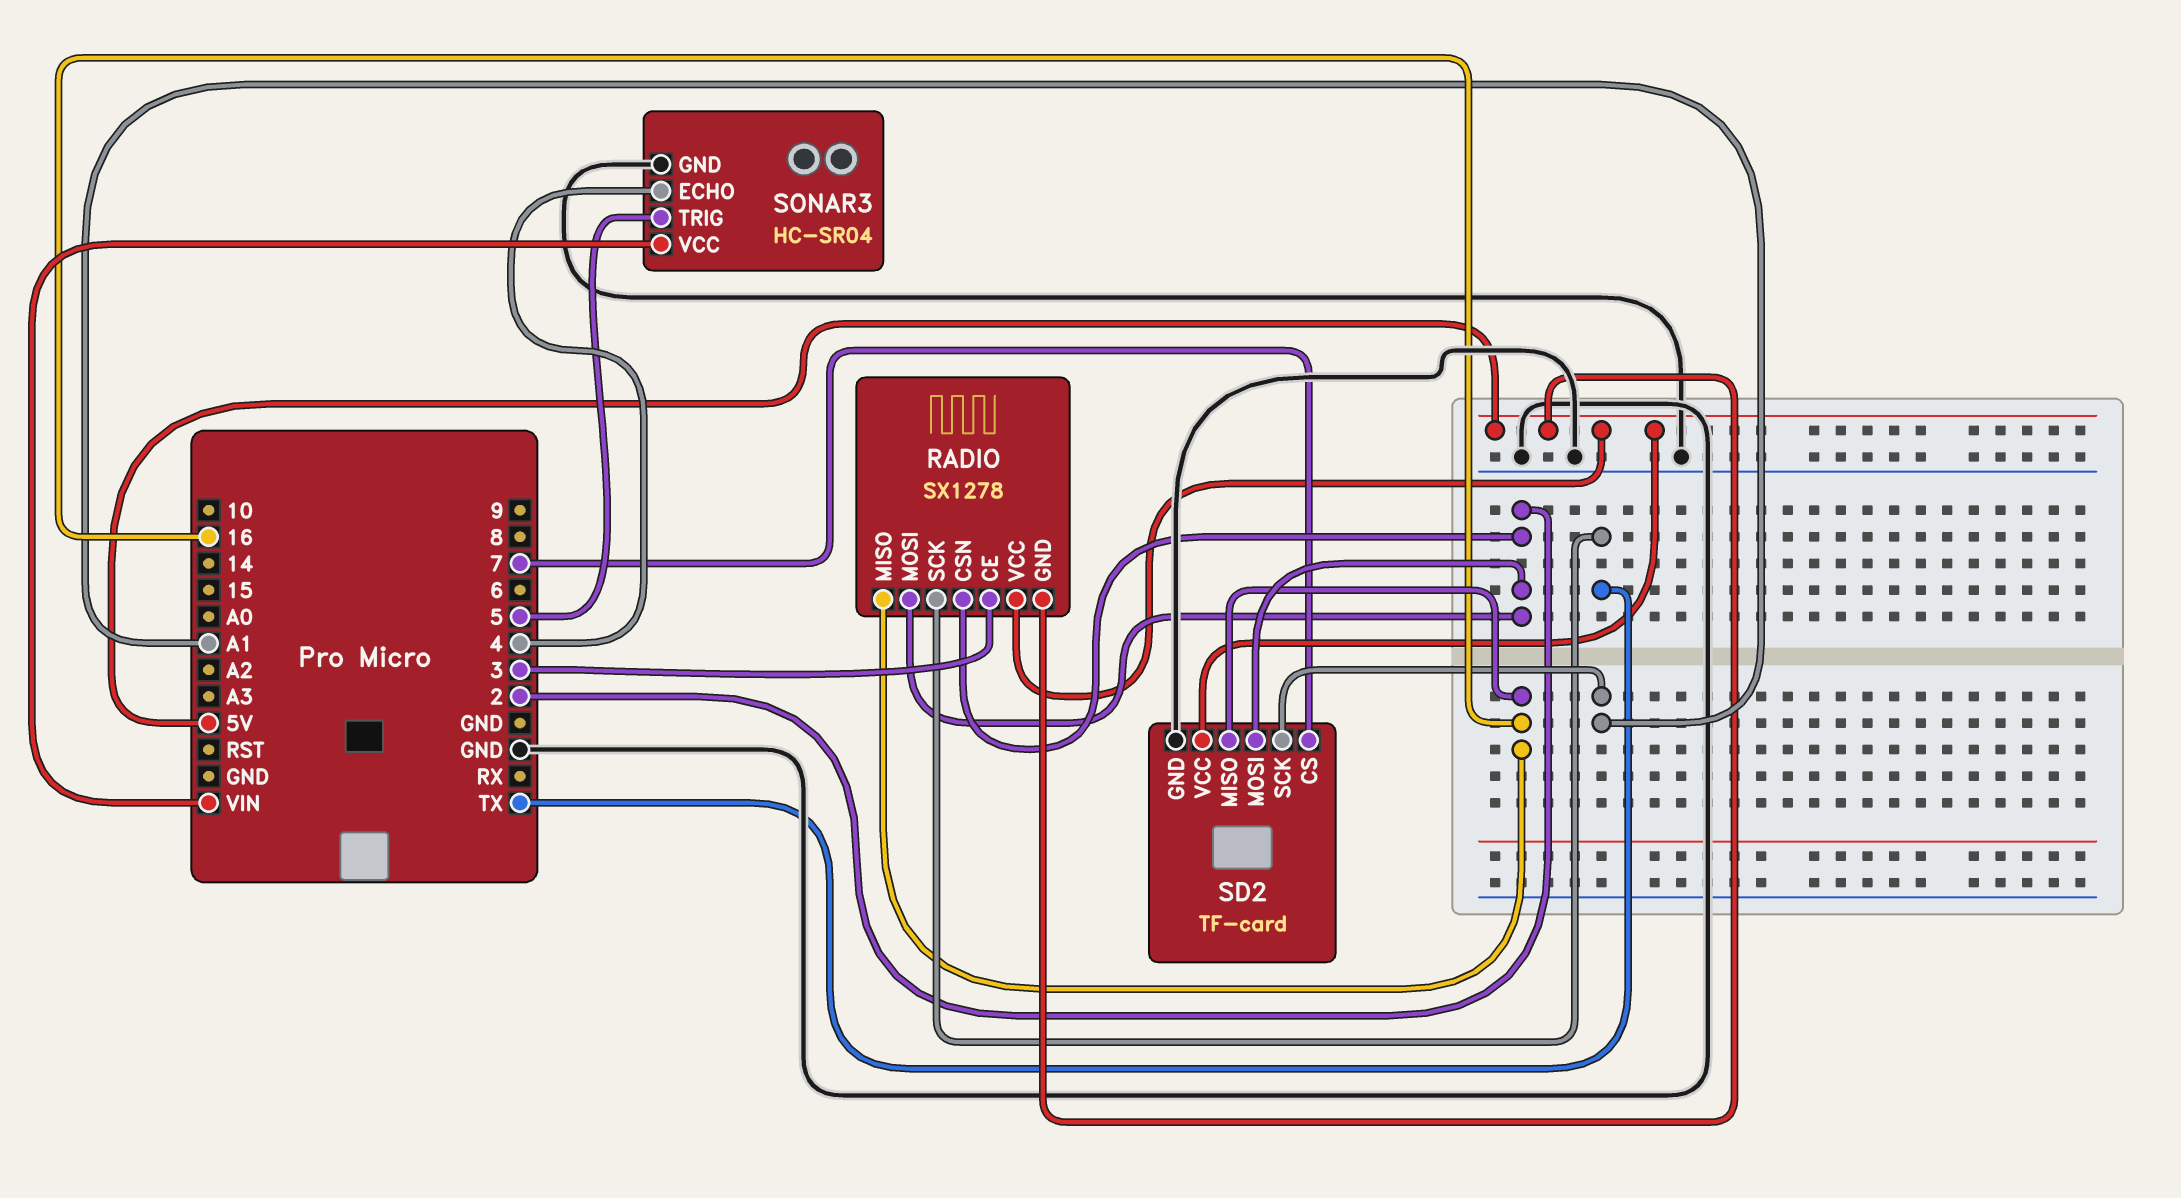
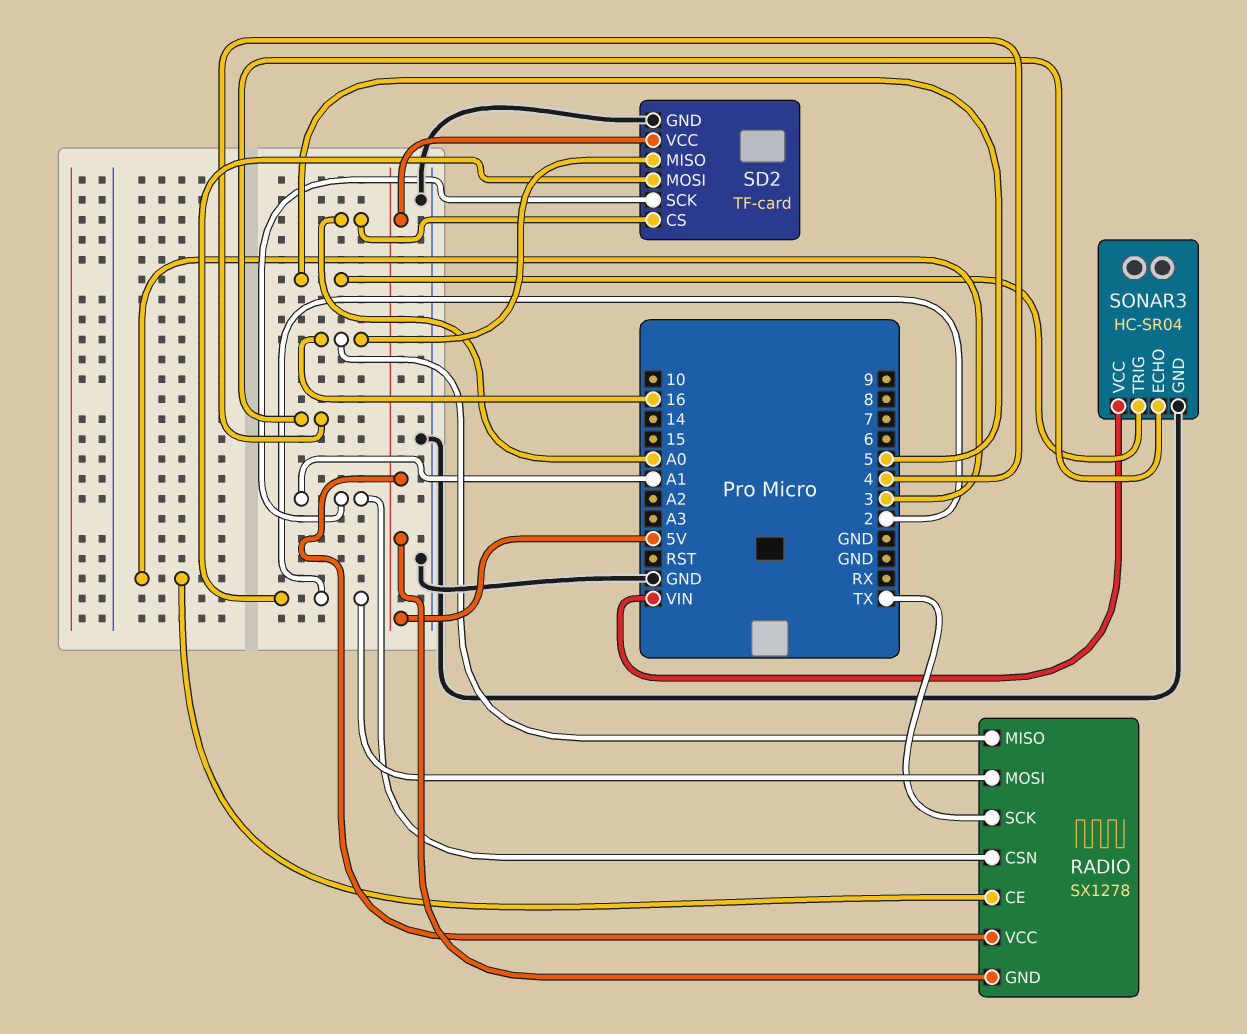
RADIO pin CSN: 2 -> A1
SD2 pin CS: 7 -> A0

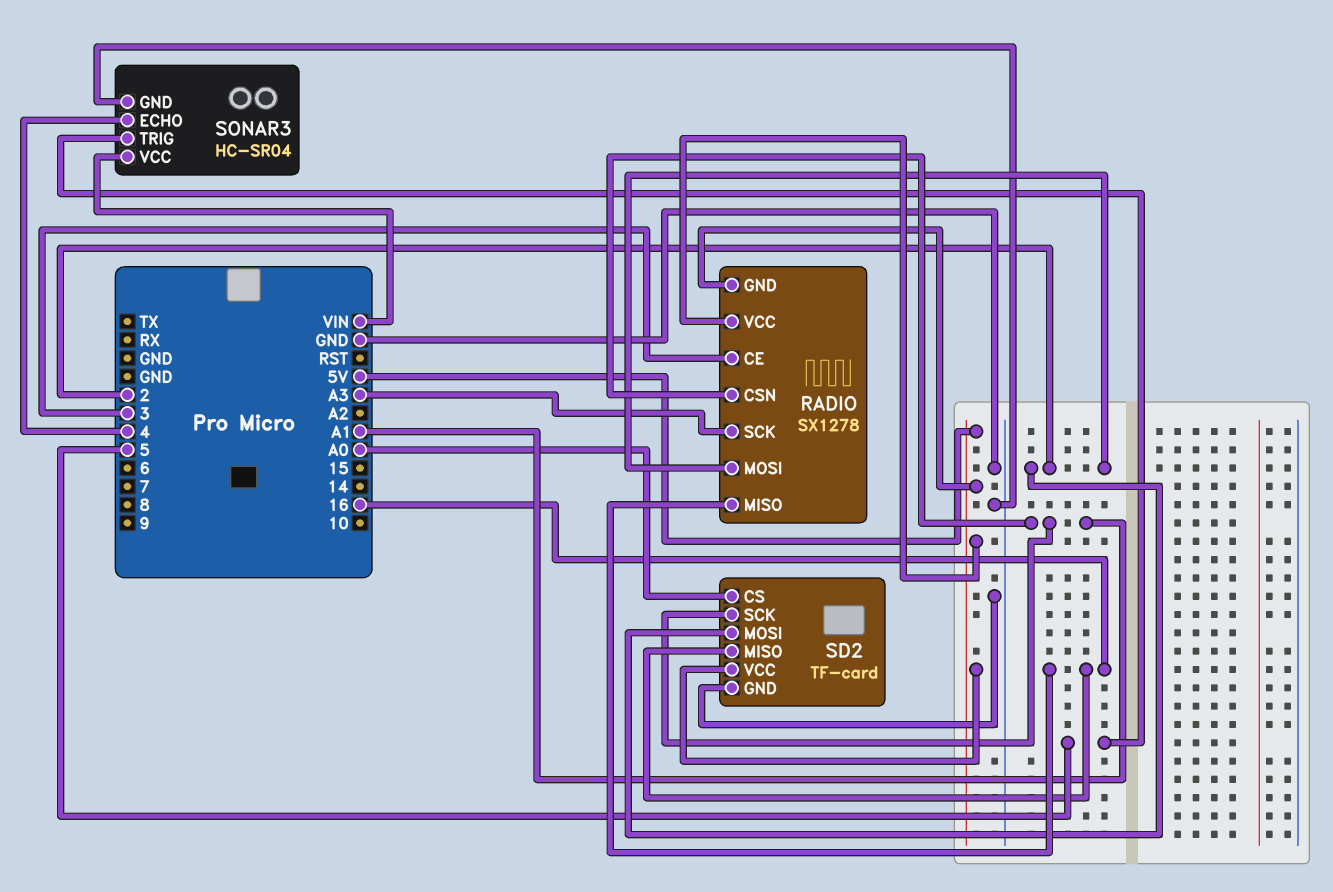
RADIO pin SCK: TX -> A3

